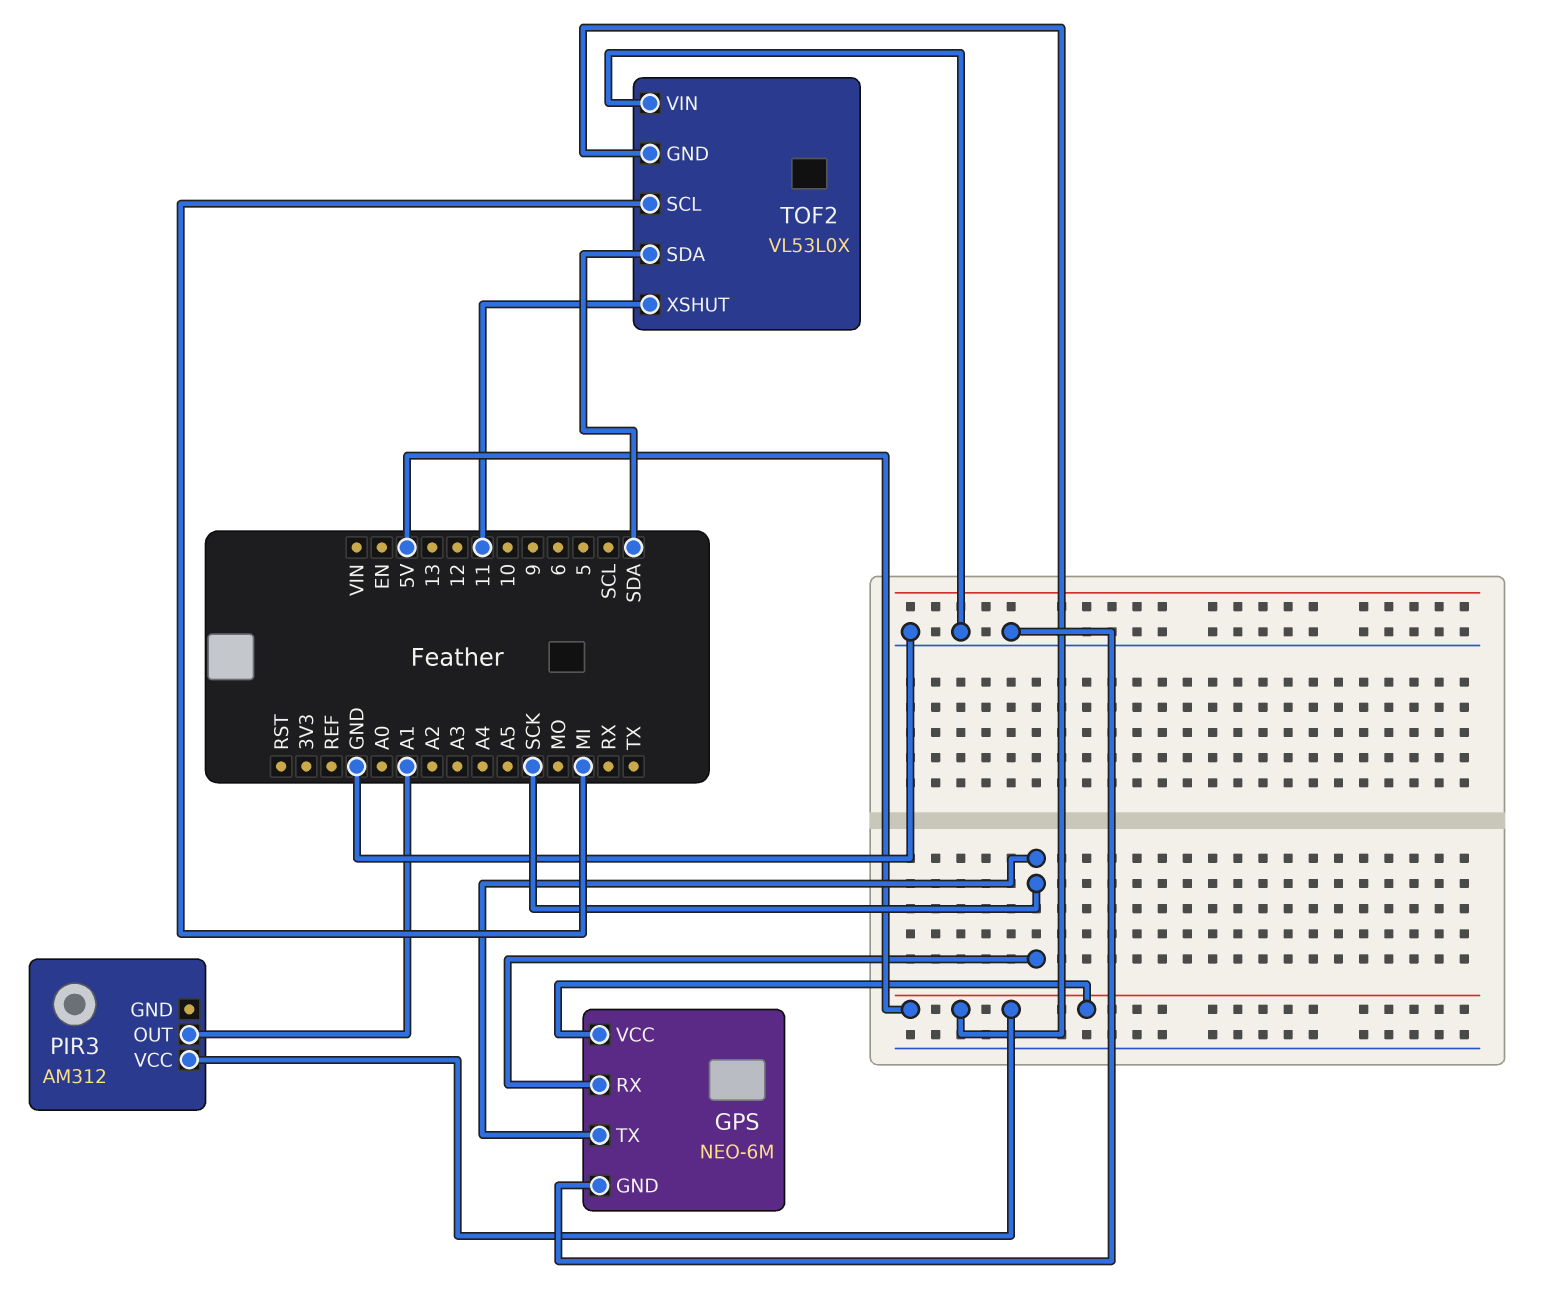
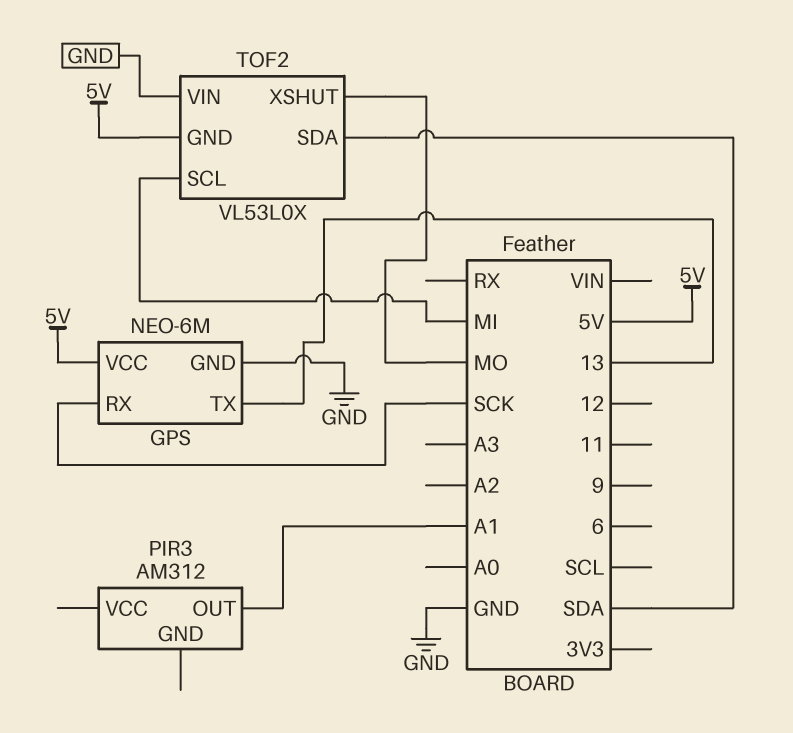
GPS pin TX: SCK -> 13
PIR3 pin VCC: 5V -> none
TOF2 pin XSHUT: 11 -> MO

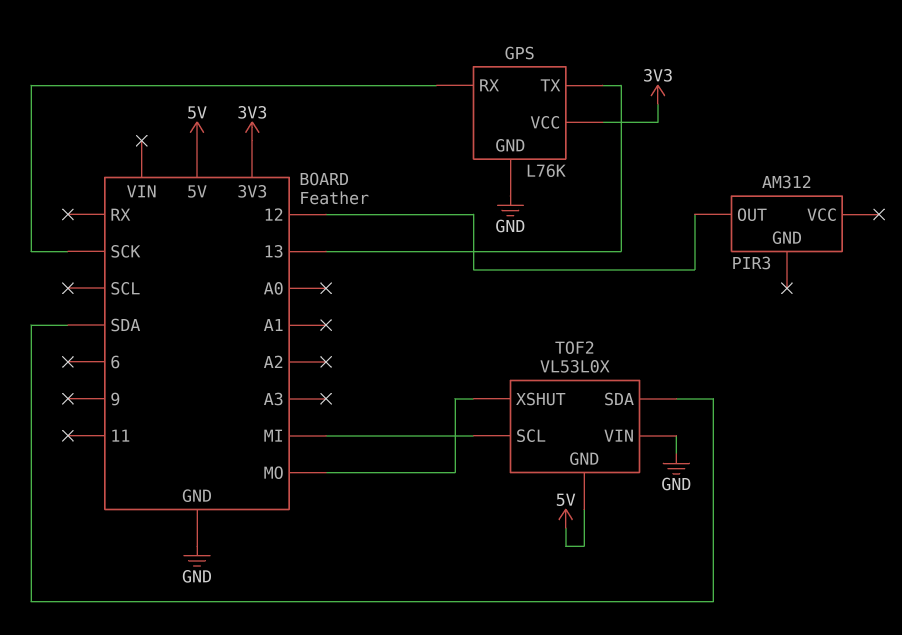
GPS: NEO-6M -> L76K
GPS pin VCC: 5V -> 3V3
PIR3 pin OUT: A1 -> 12

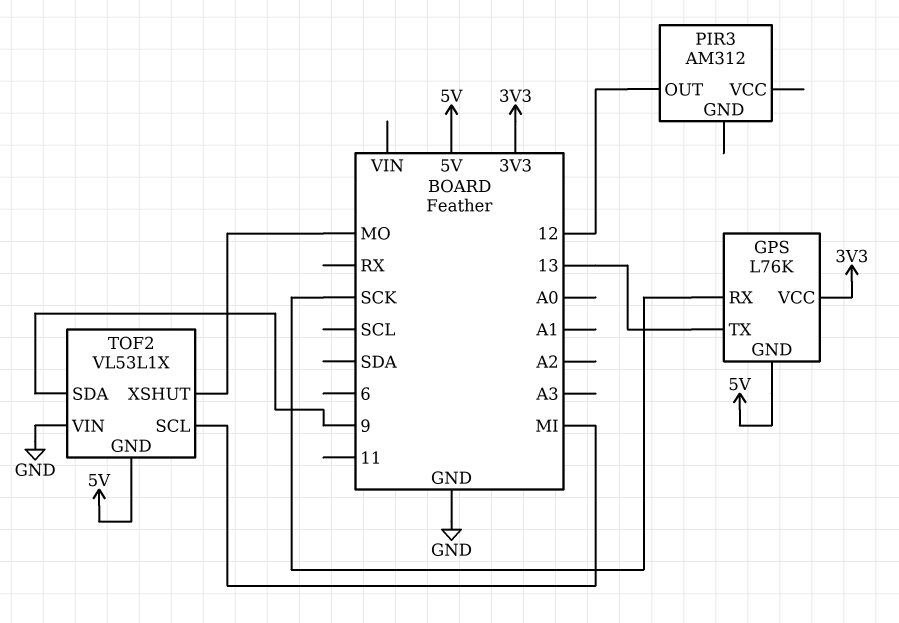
GPS pin GND: GND -> 5V
TOF2: VL53L0X -> VL53L1X
TOF2 pin SDA: SDA -> 9

